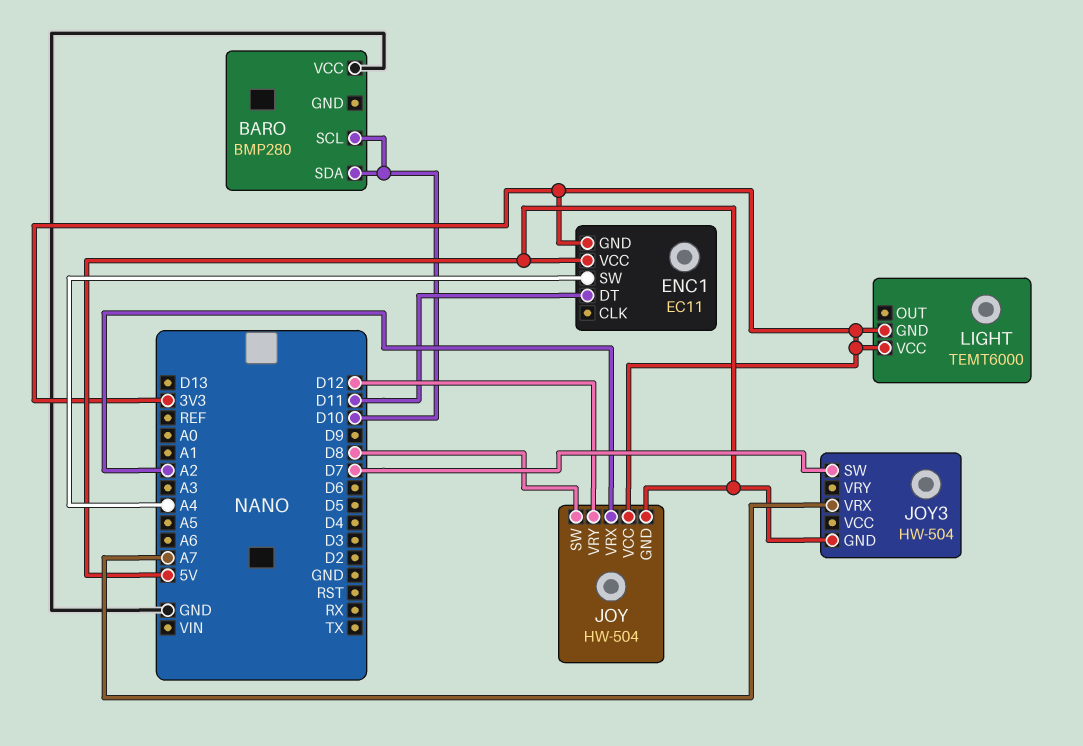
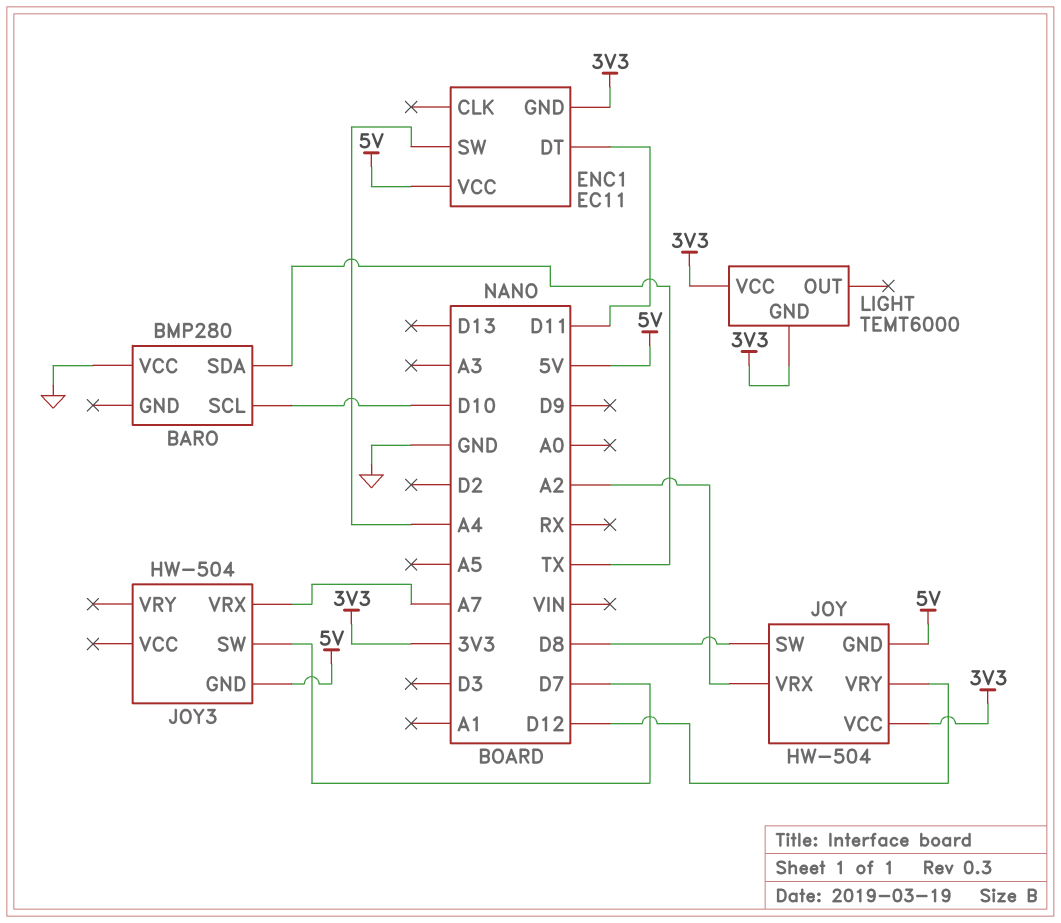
BARO pin SDA: D10 -> TX

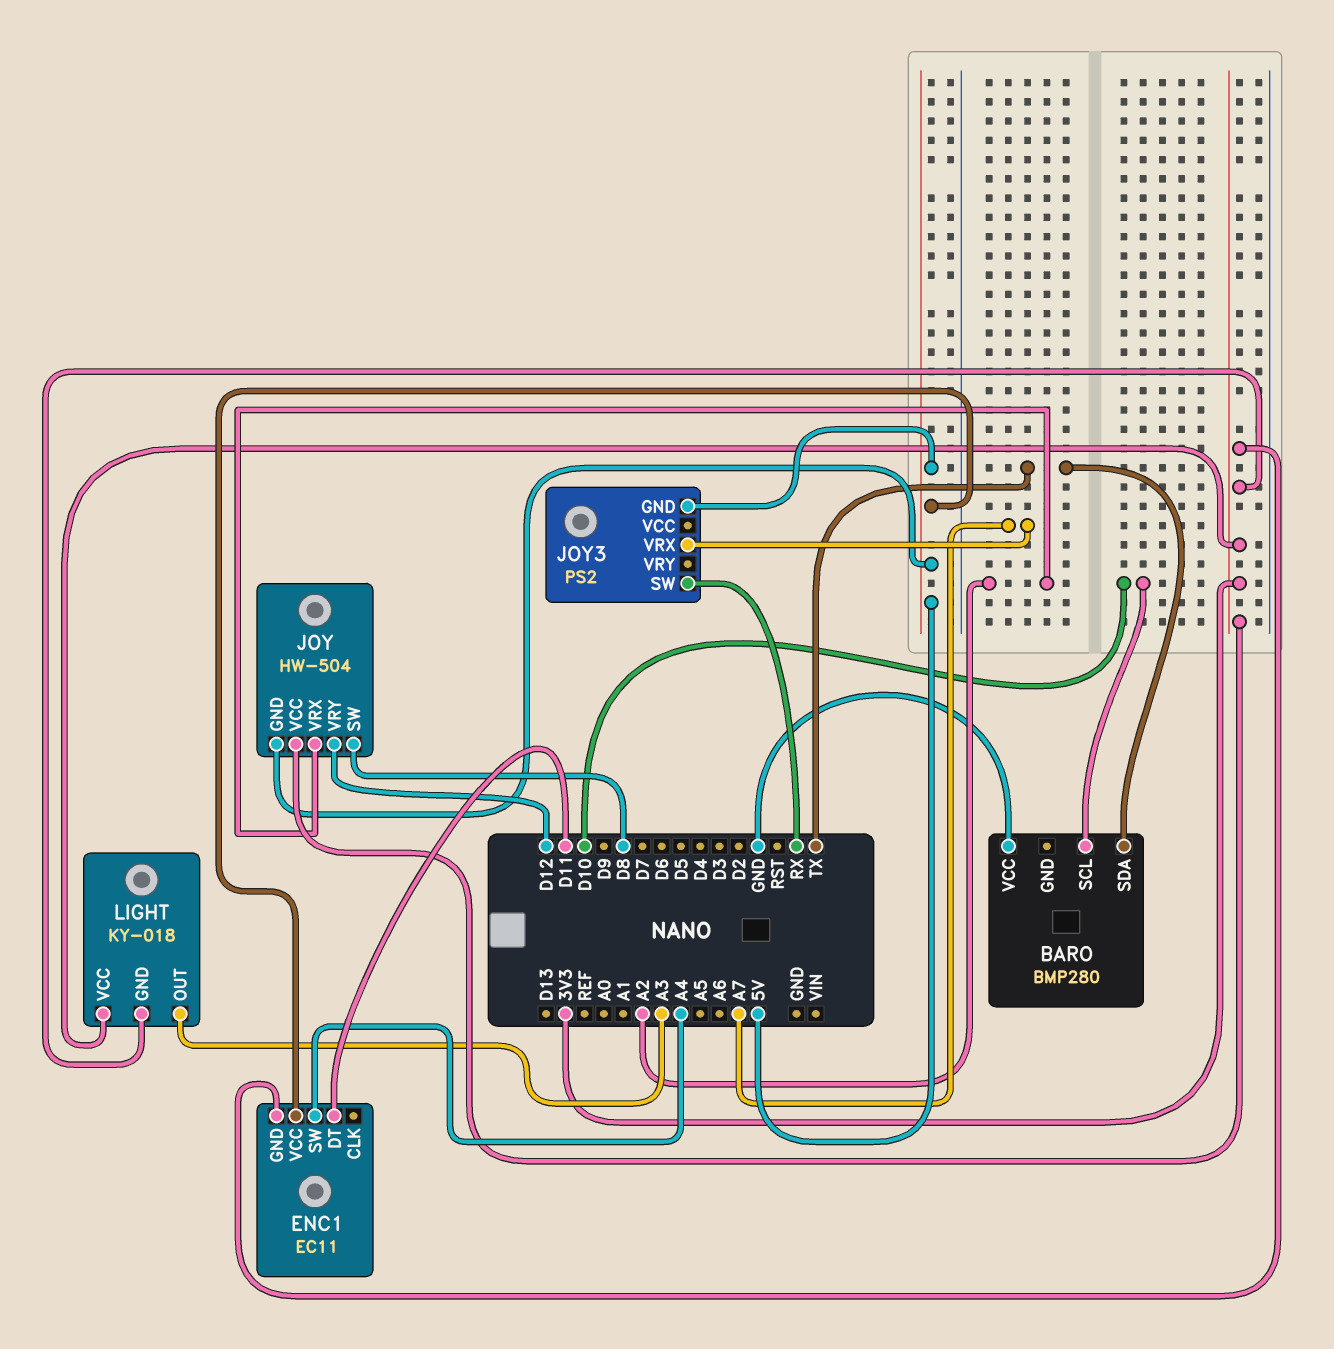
JOY3: HW-504 -> PS2
JOY3 pin SW: D7 -> RX
LIGHT: TEMT6000 -> KY-018
LIGHT pin OUT: none -> A3

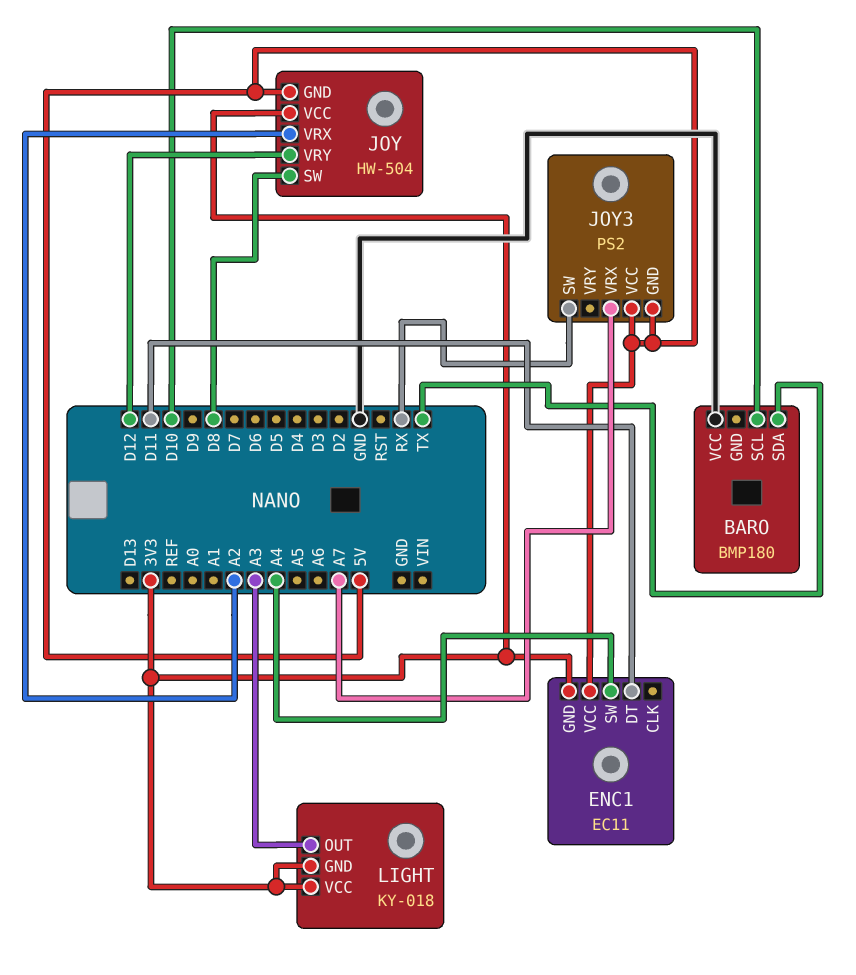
BARO: BMP280 -> BMP180
JOY3 pin VCC: none -> 5V

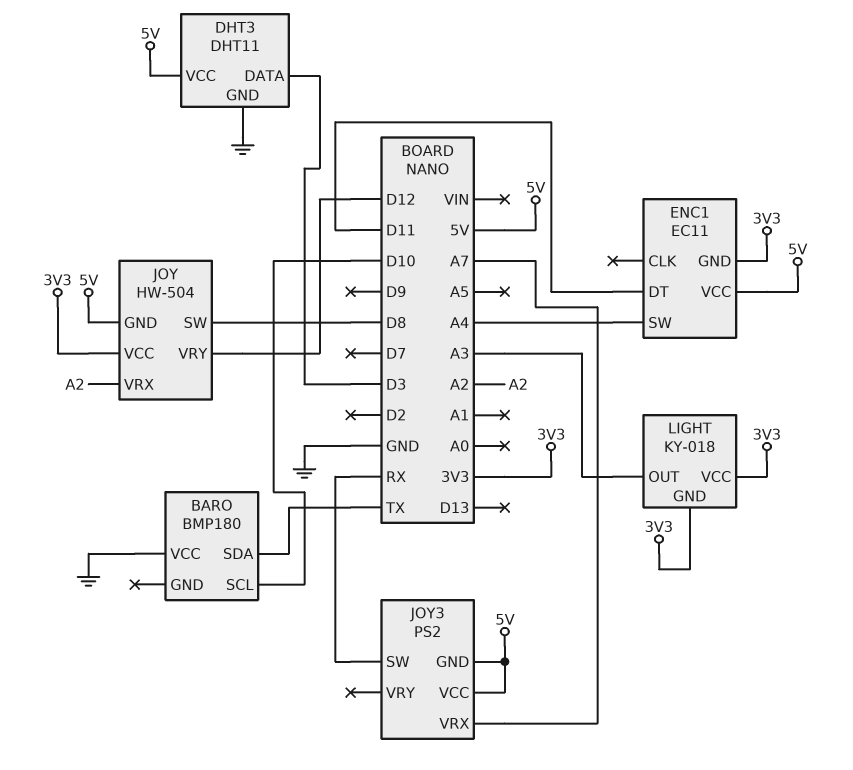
DHT3: none -> DHT11
DHT3 pin DATA: none -> D3
DHT3 pin GND: none -> GND
DHT3 pin VCC: none -> 5V

